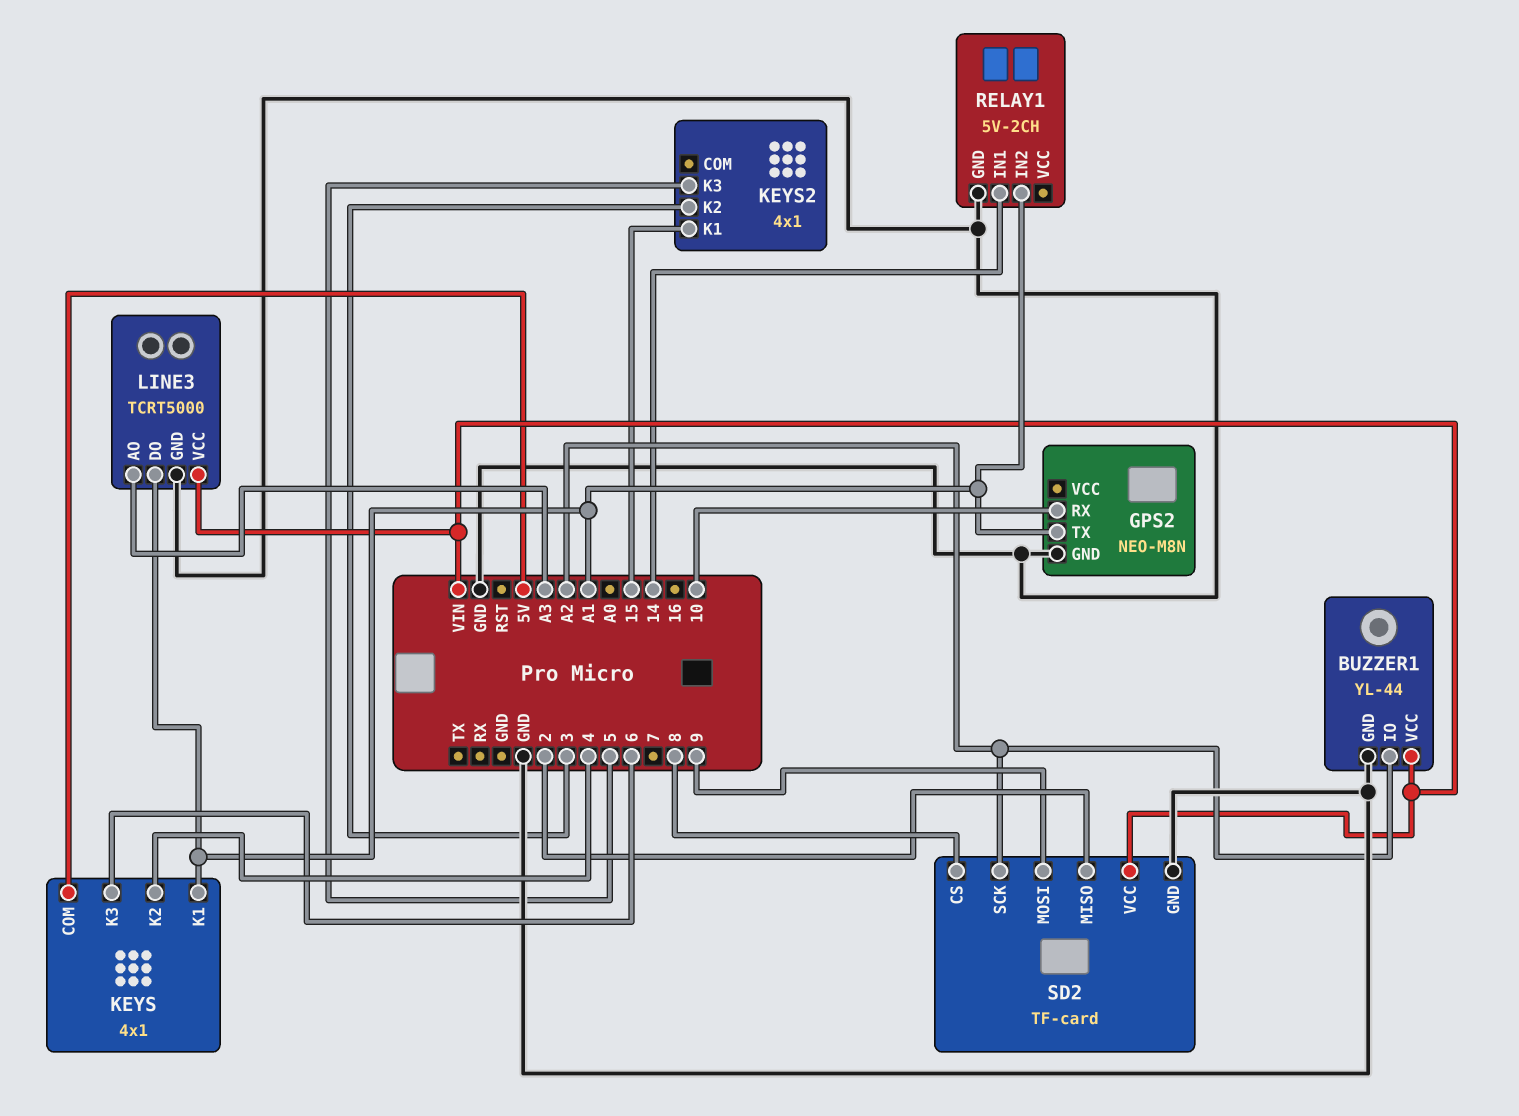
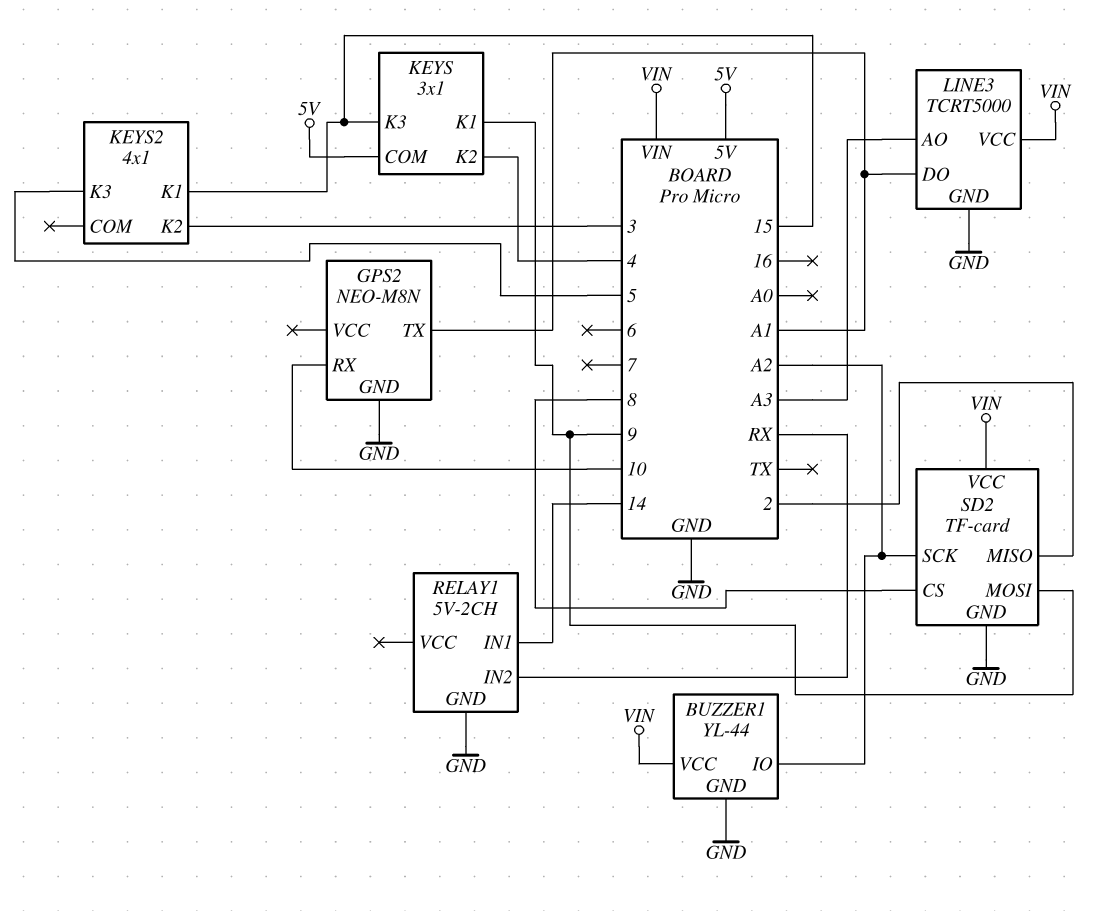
KEYS: 4x1 -> 3x1
KEYS pin K1: A1 -> 9
KEYS pin K3: 6 -> 15
RELAY1 pin IN2: A1 -> RX

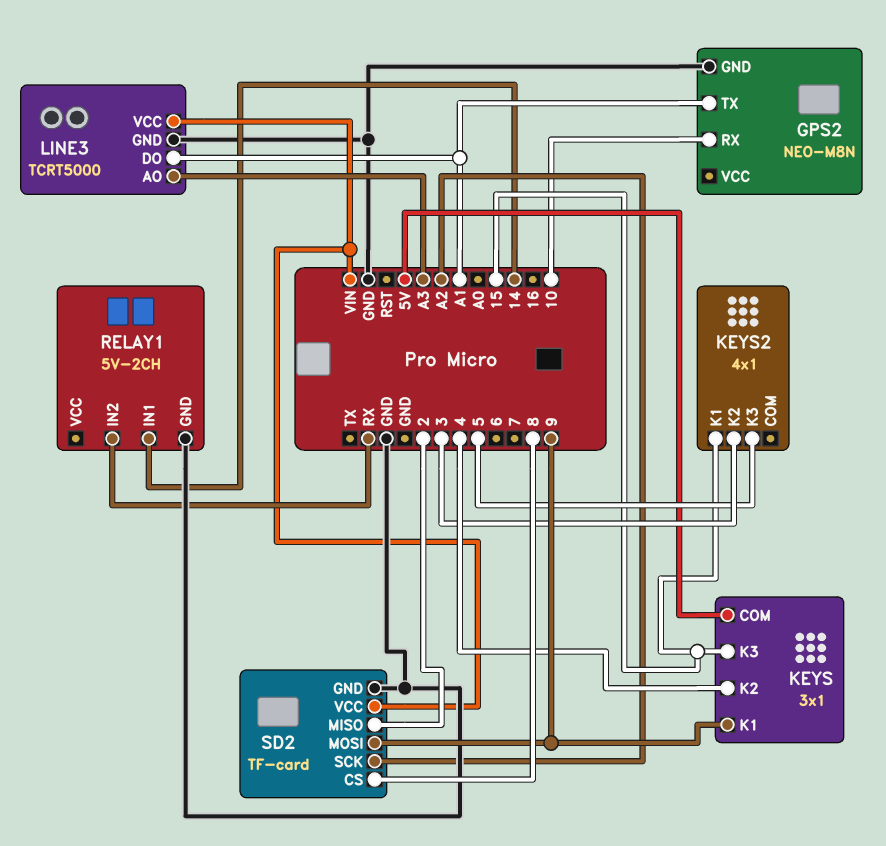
BUZZER1: YL-44 -> none
BUZZER1 pin GND: GND -> none
BUZZER1 pin IO: A2 -> none
BUZZER1 pin VCC: VIN -> none

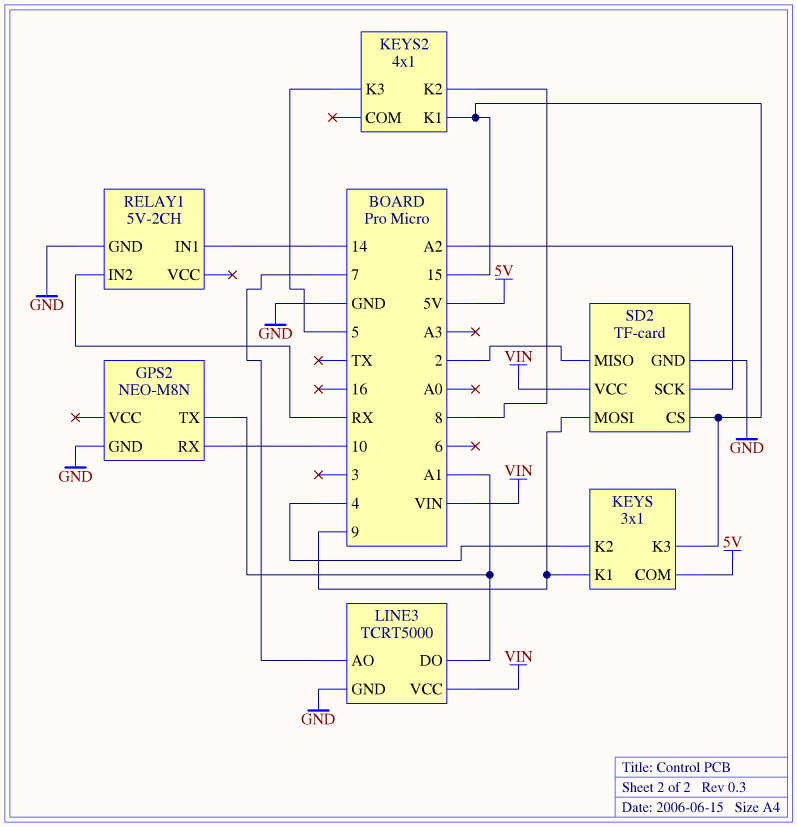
KEYS2 pin K2: 3 -> 8
LINE3 pin AO: A3 -> 7
SD2 pin CS: 8 -> 15

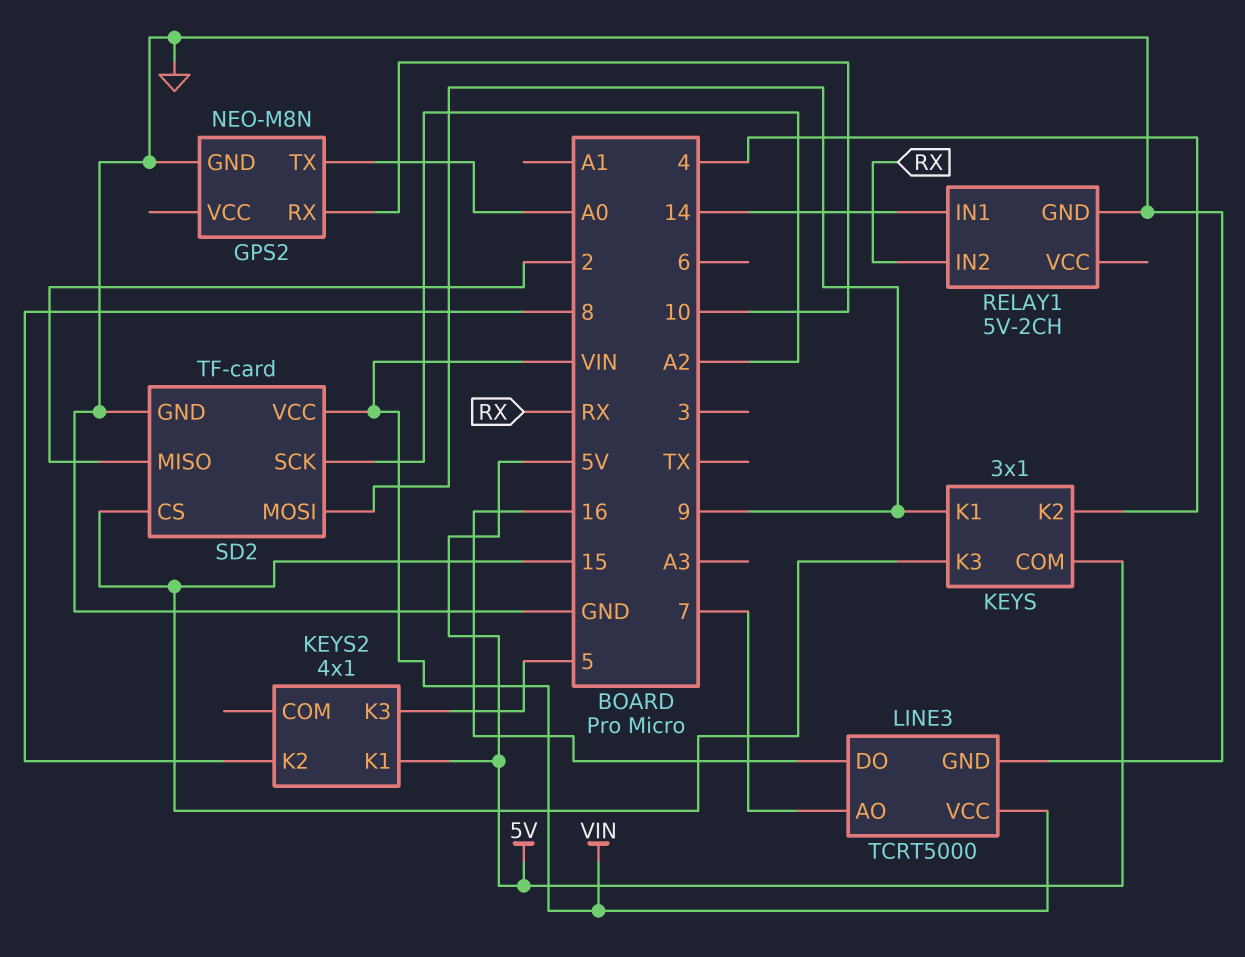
GPS2 pin TX: A1 -> A0
KEYS2 pin K1: 15 -> 5V
LINE3 pin DO: A1 -> 16

